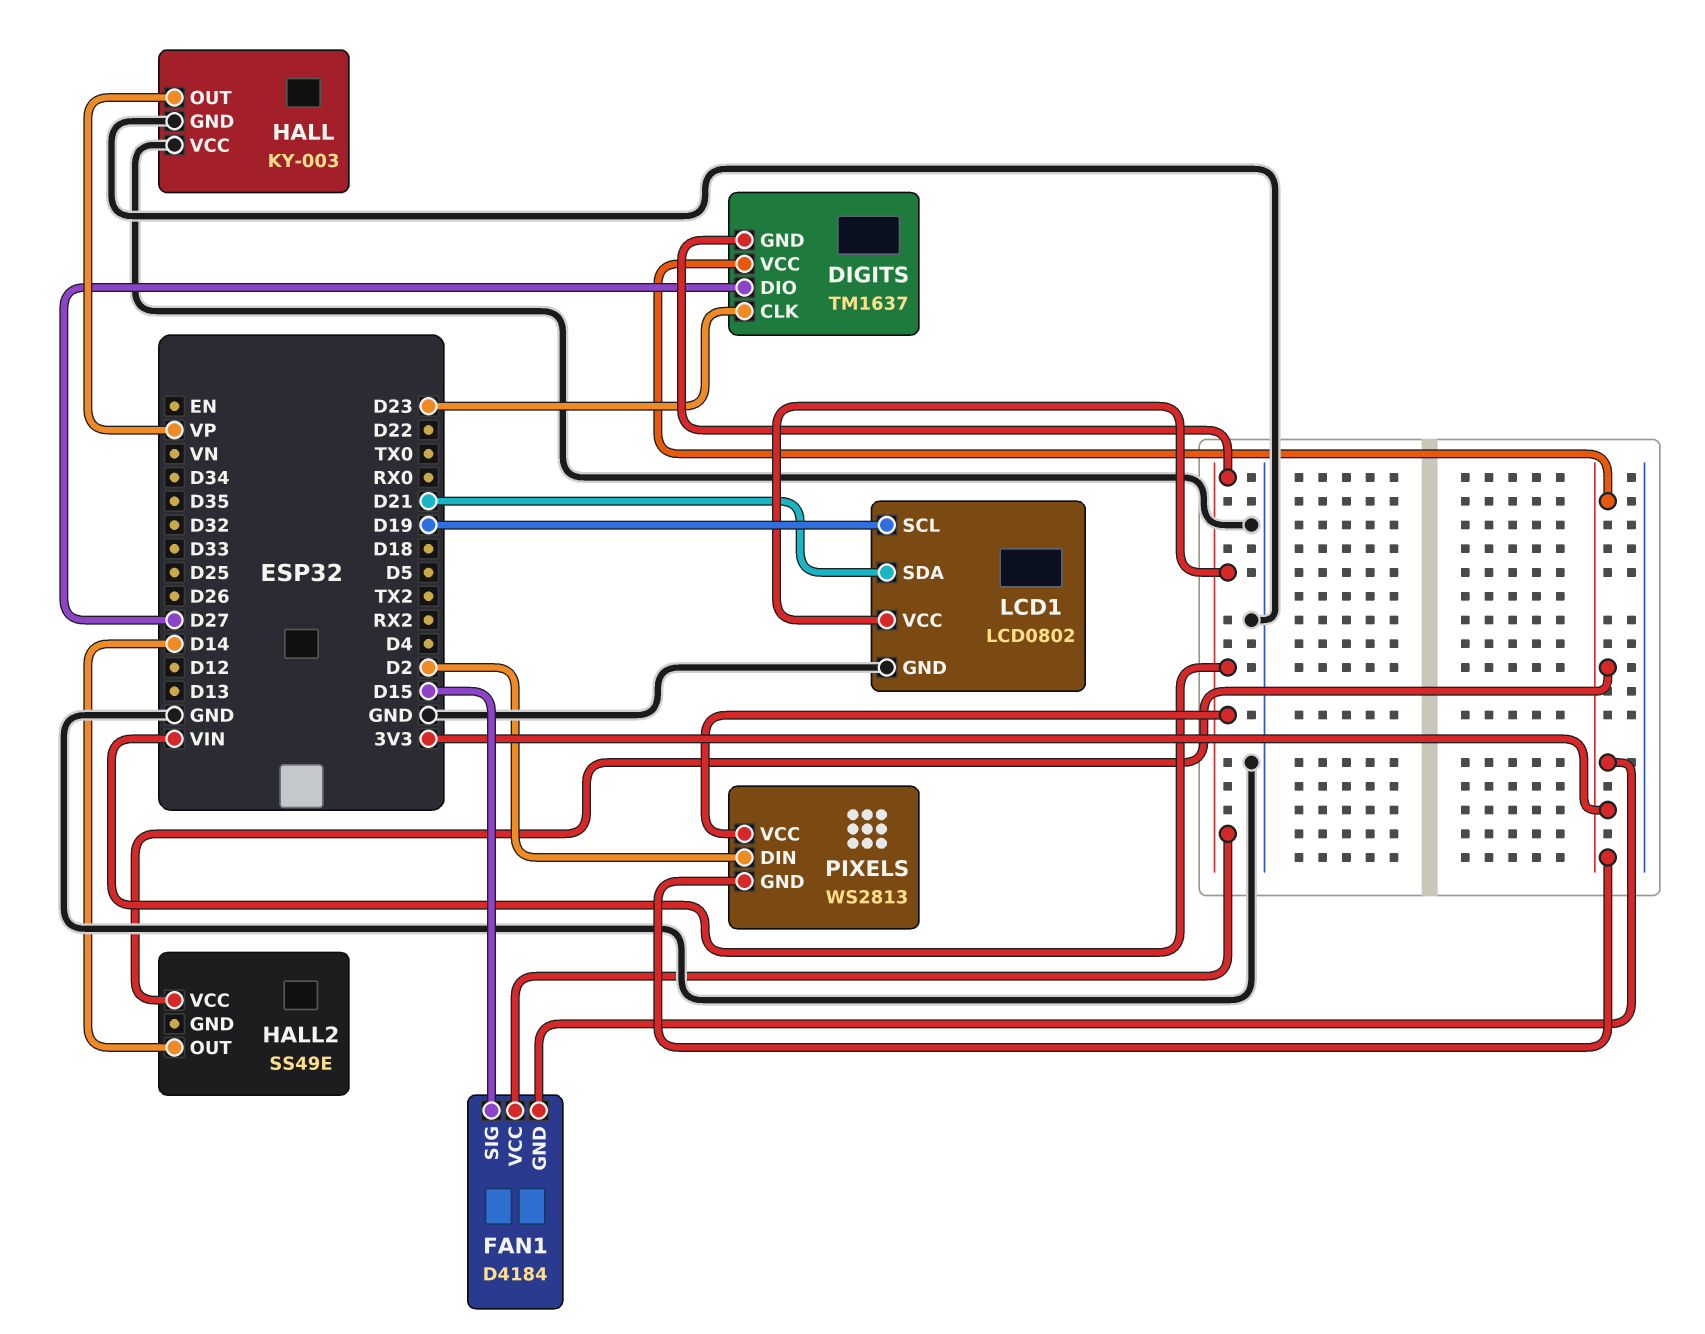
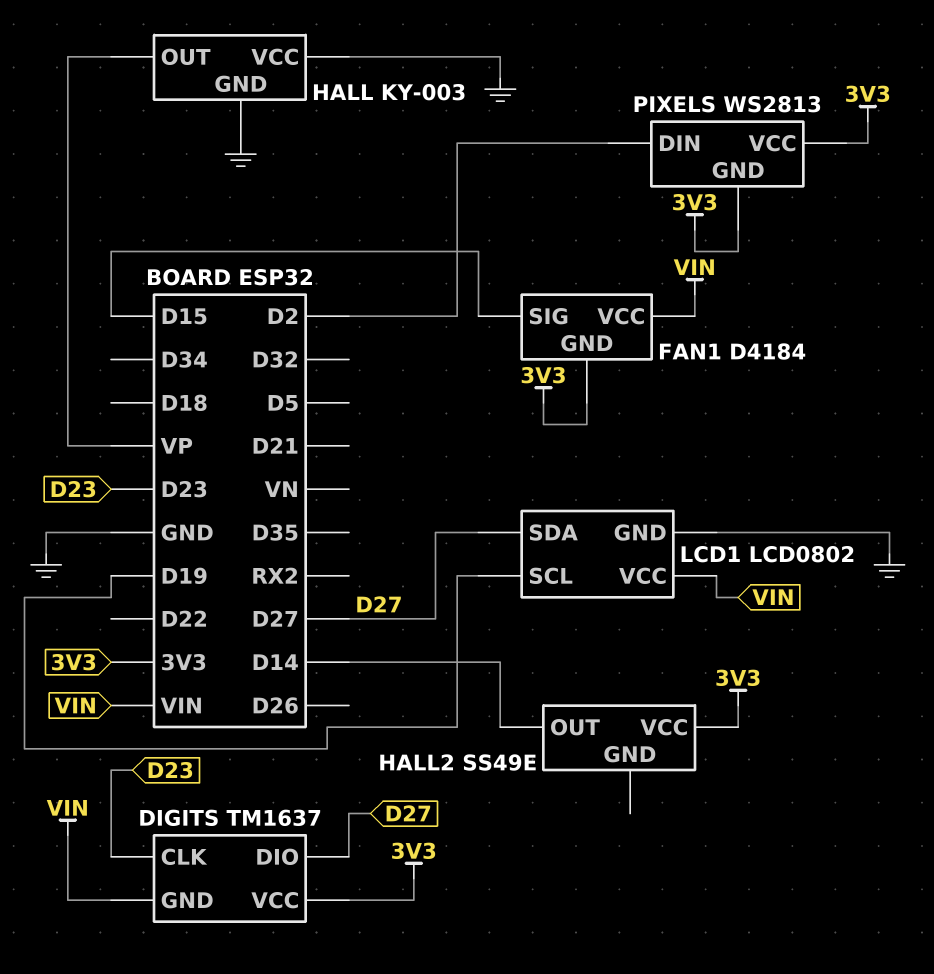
LCD1 pin SDA: D21 -> D27
PIXELS pin VCC: VIN -> 3V3

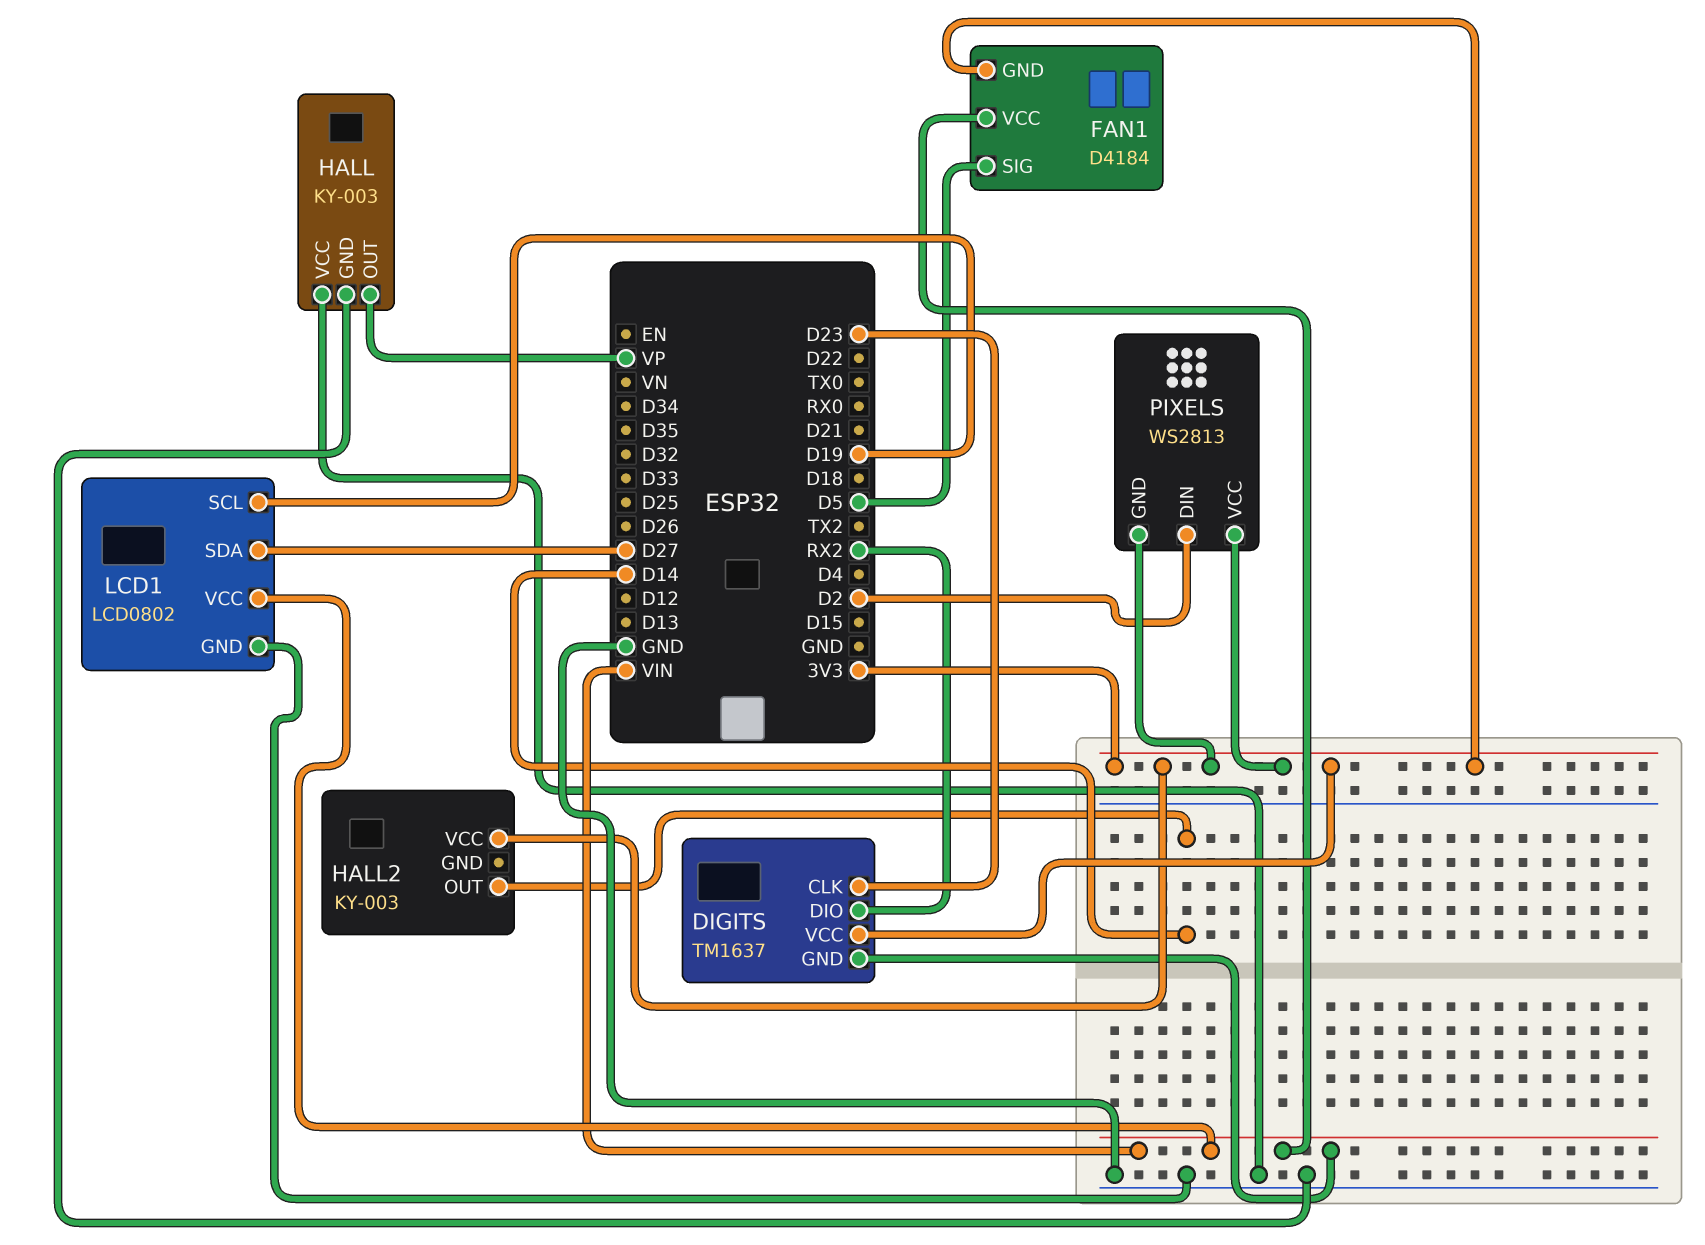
DIGITS pin DIO: D27 -> RX2
FAN1 pin SIG: D15 -> D5
HALL2: SS49E -> KY-003

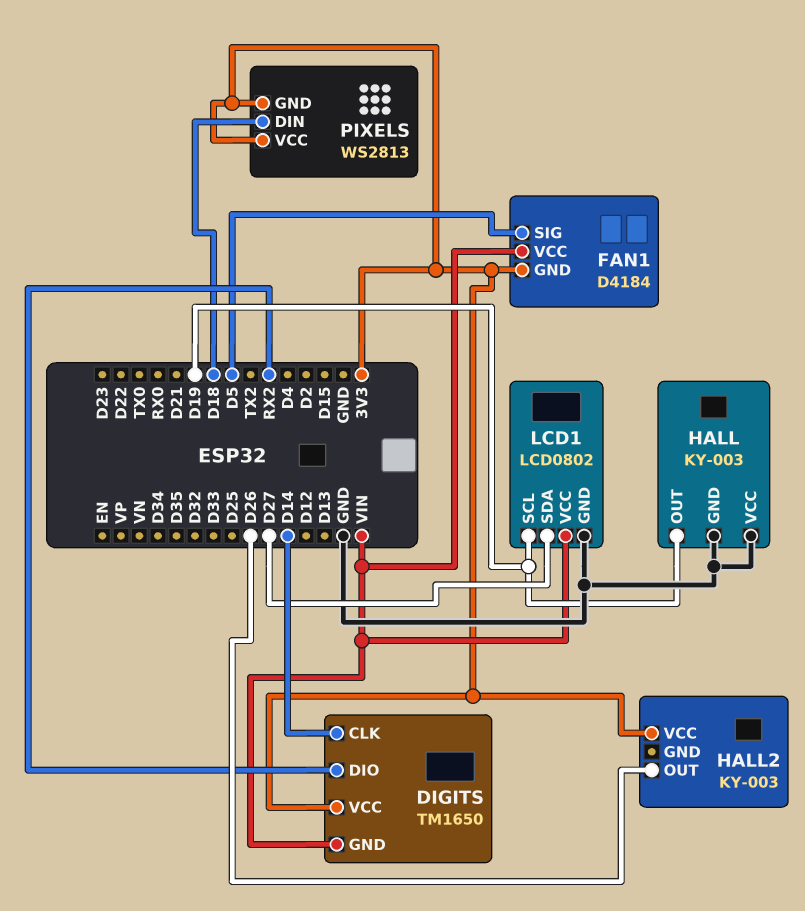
DIGITS: TM1637 -> TM1650
DIGITS pin CLK: D23 -> D14
HALL pin OUT: VP -> D19
HALL2 pin OUT: D14 -> D26
PIXELS pin DIN: D2 -> D18

